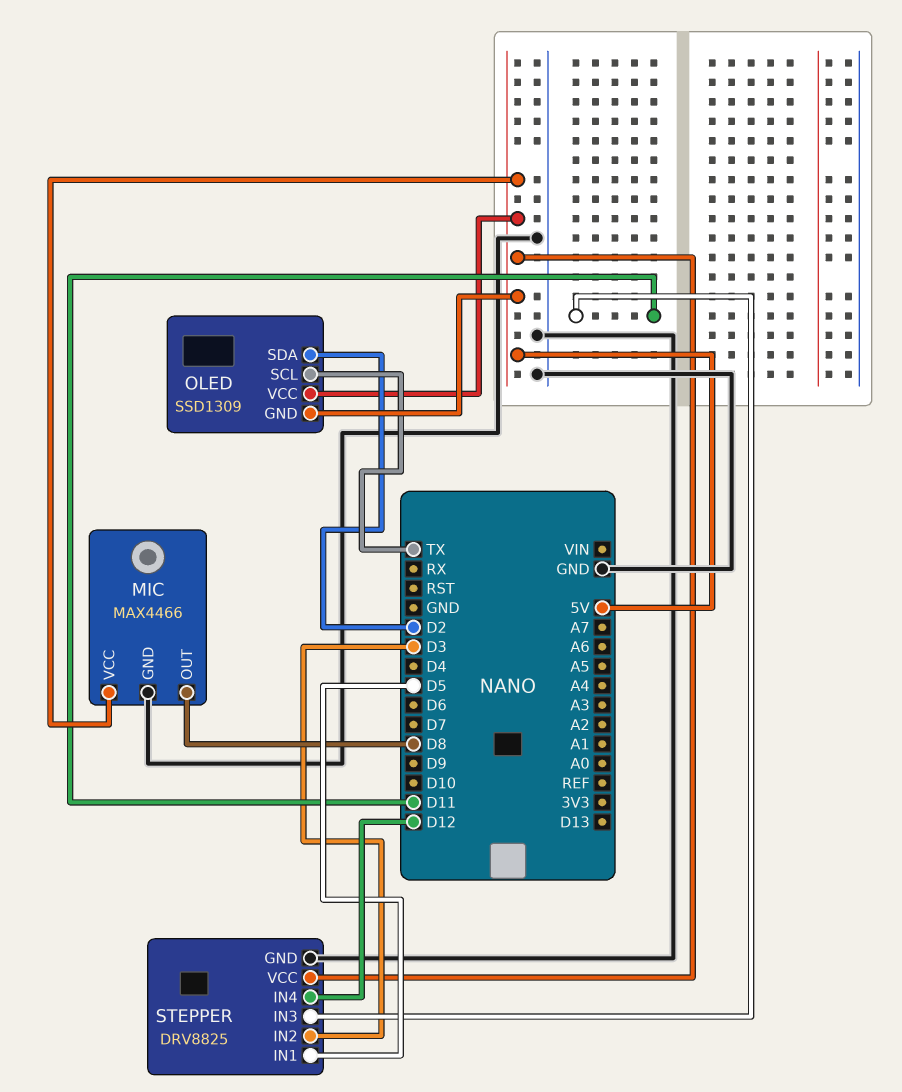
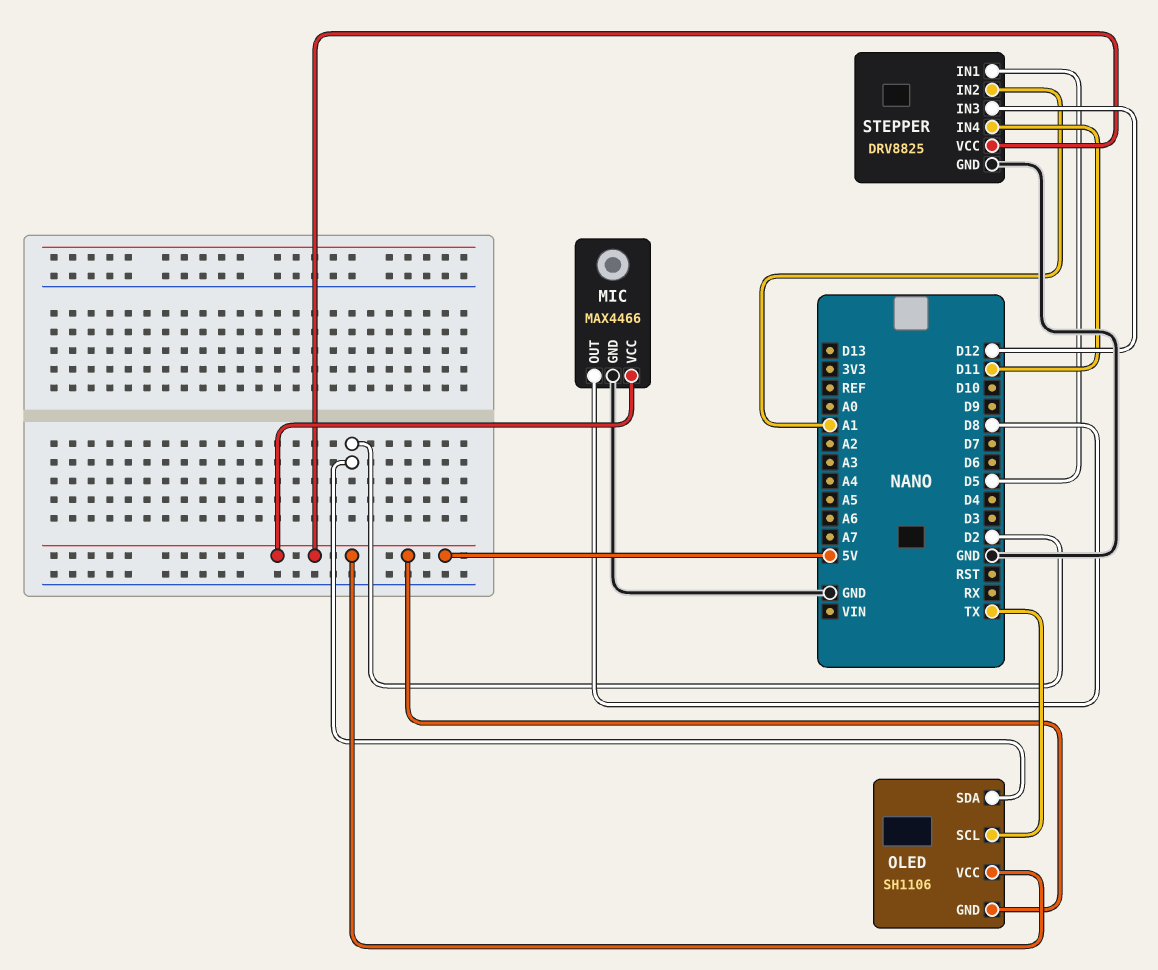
OLED: SSD1309 -> SH1106
STEPPER pin IN2: D3 -> A1
STEPPER pin IN3: D11 -> D12
STEPPER pin IN4: D12 -> D11

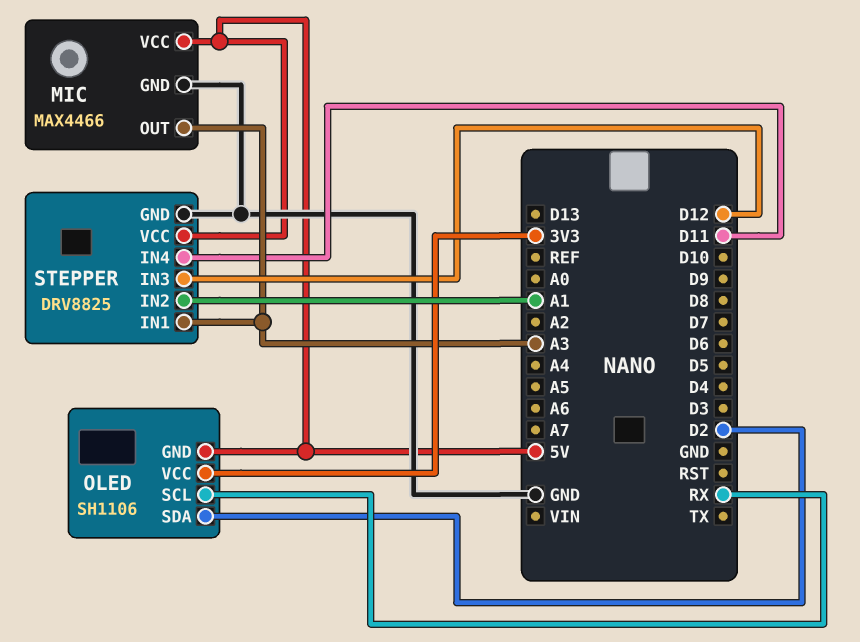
MIC pin OUT: D8 -> A3
OLED pin SCL: TX -> RX
OLED pin VCC: 5V -> 3V3
STEPPER pin IN1: D5 -> A3

